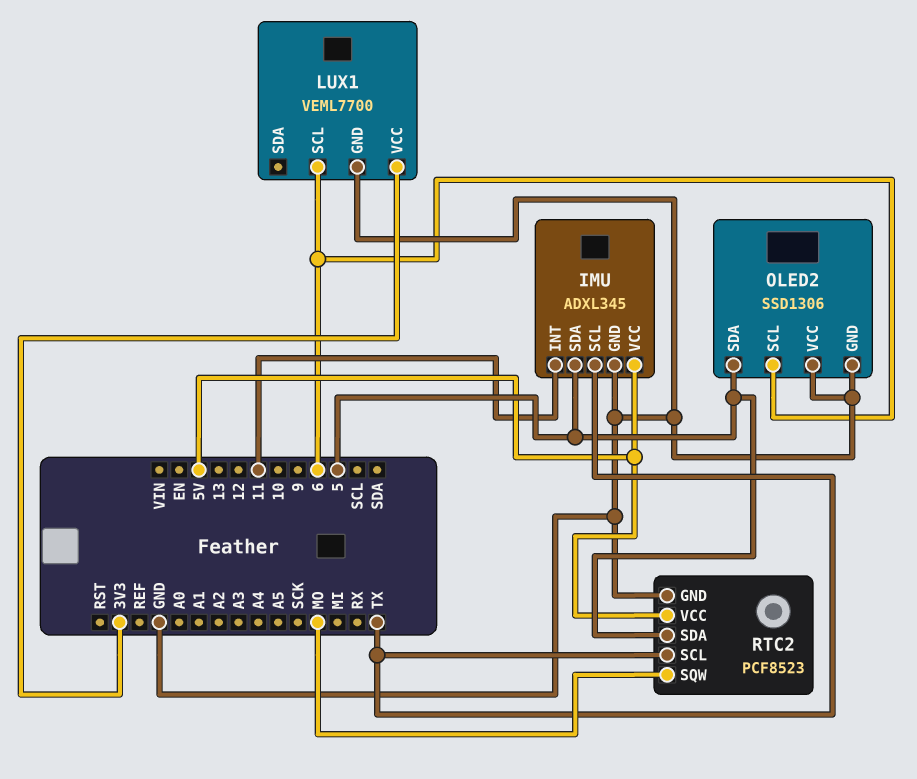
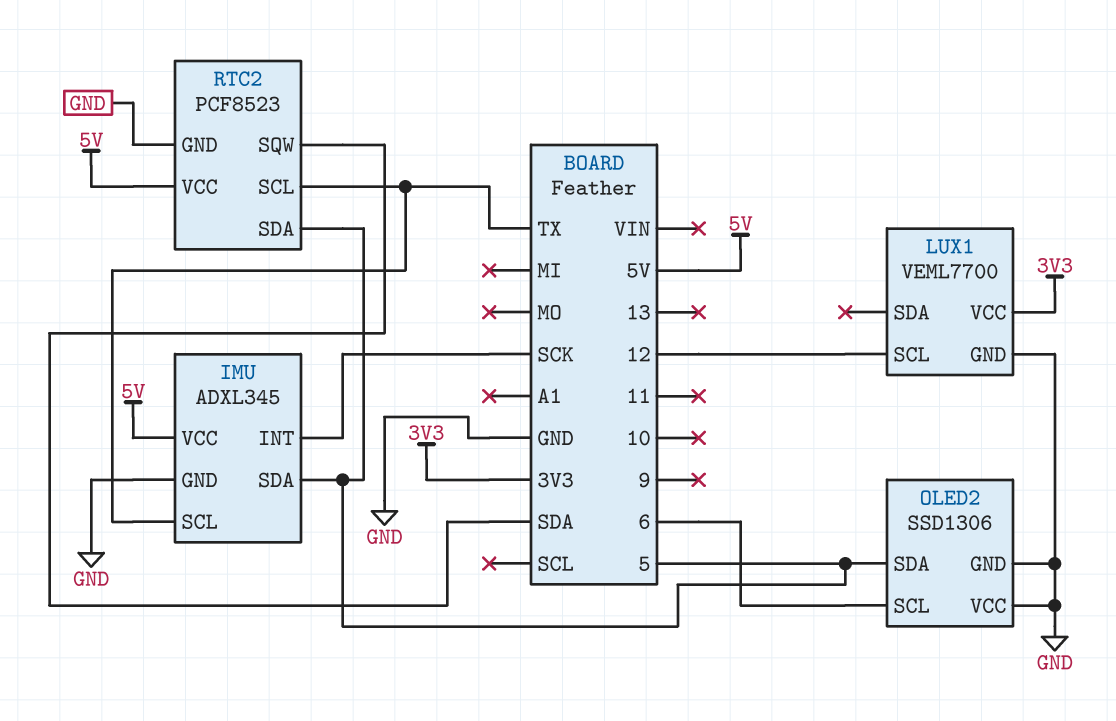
IMU pin INT: 11 -> SCK
LUX1 pin SCL: 6 -> 12
RTC2 pin SQW: MO -> SDA

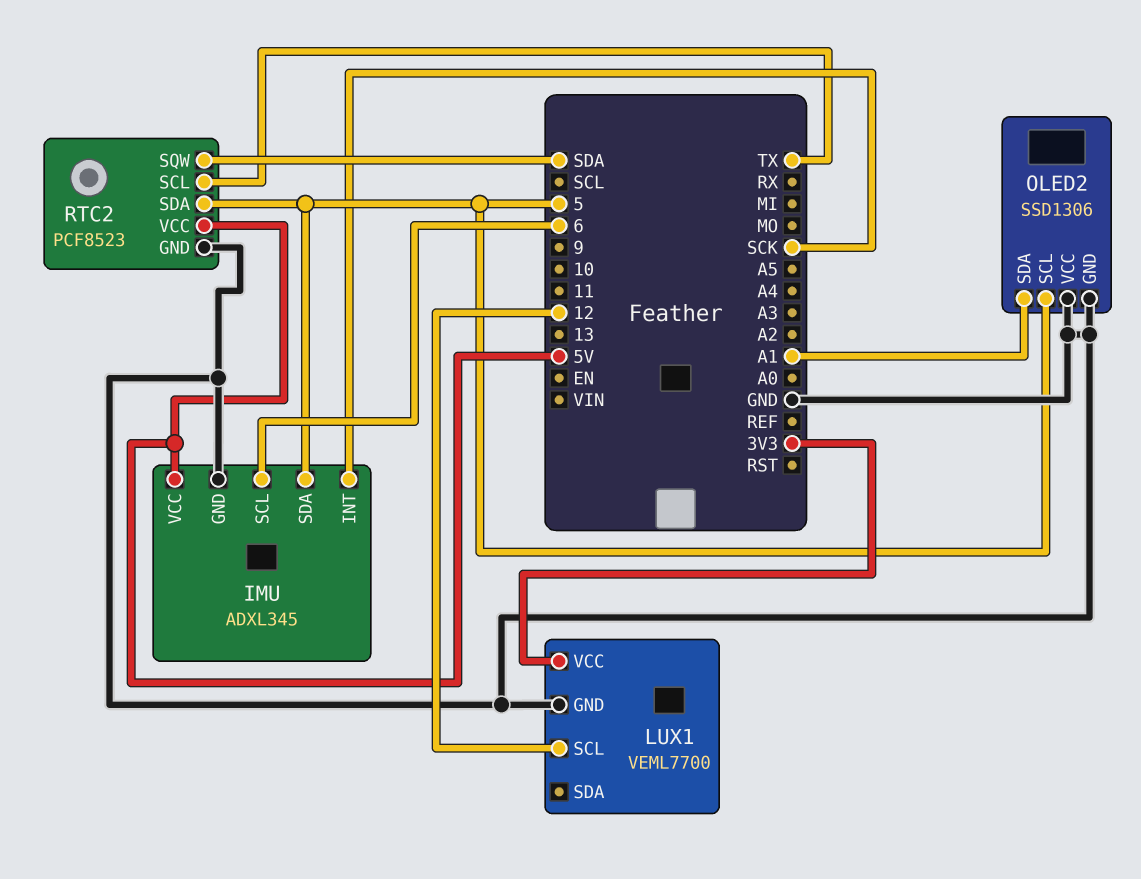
IMU pin SCL: TX -> 6
OLED2 pin SCL: 6 -> 5
OLED2 pin SDA: 5 -> A1

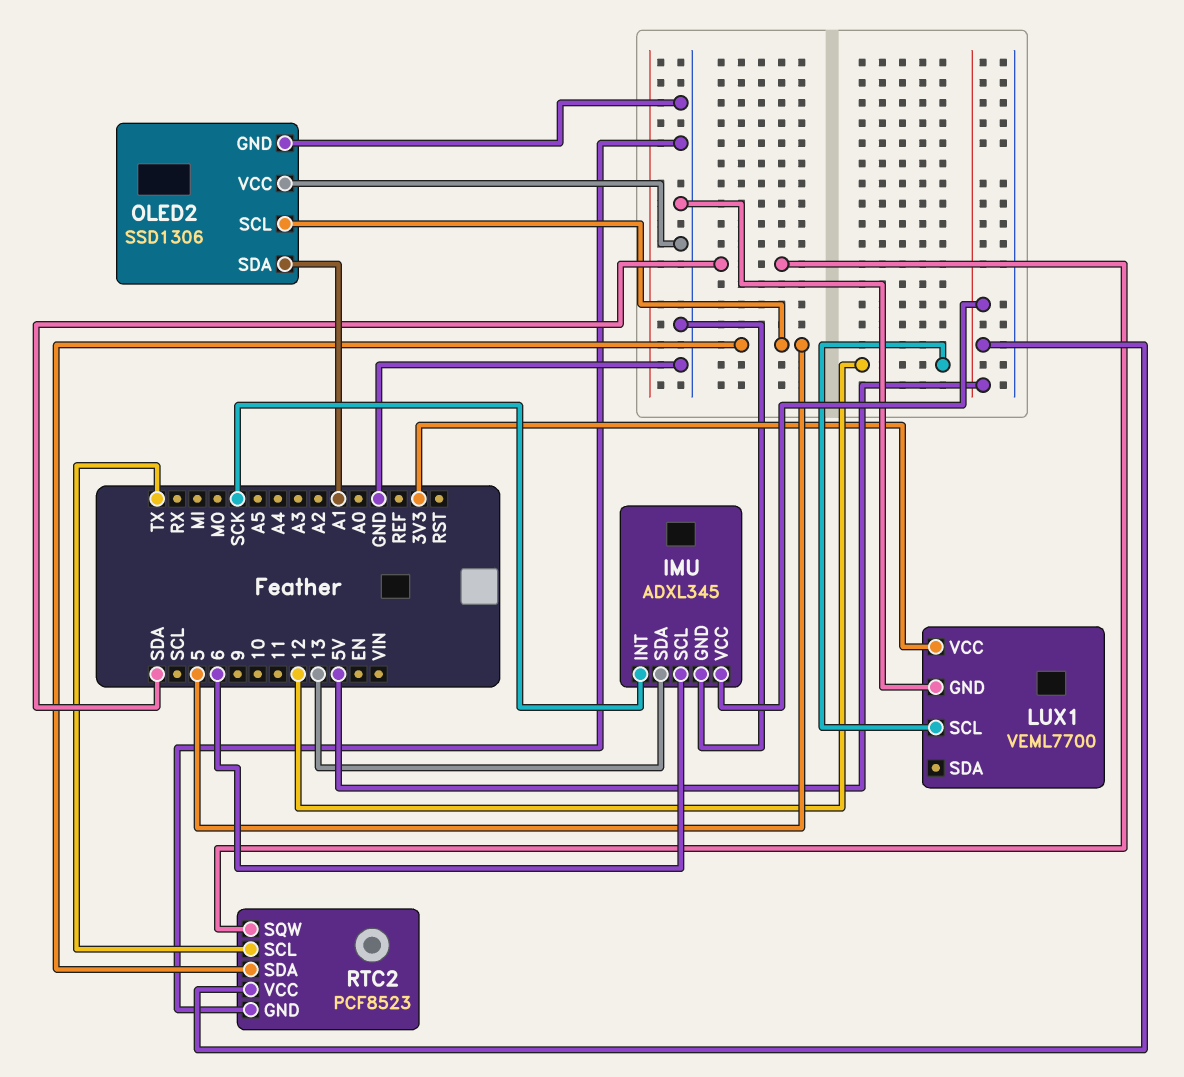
IMU pin SDA: 5 -> 13

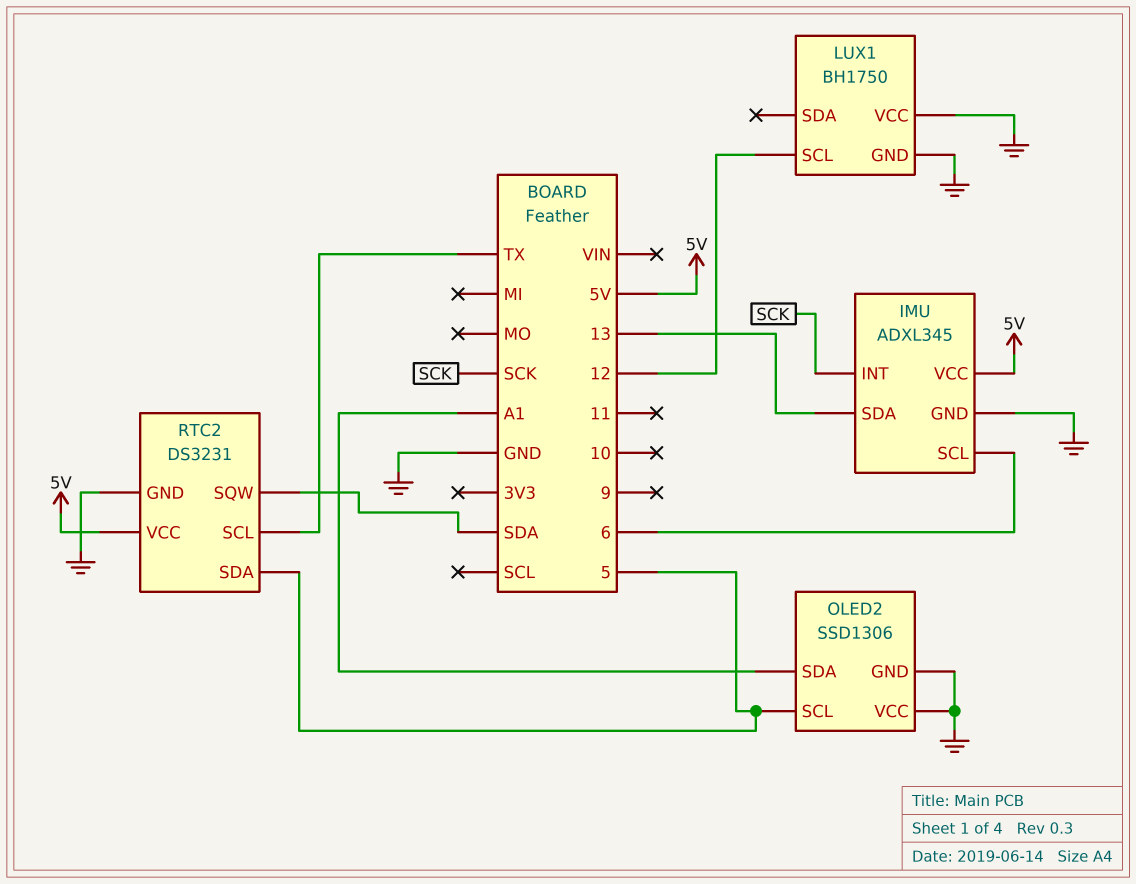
LUX1: VEML7700 -> BH1750
LUX1 pin VCC: 3V3 -> GND
RTC2: PCF8523 -> DS3231

